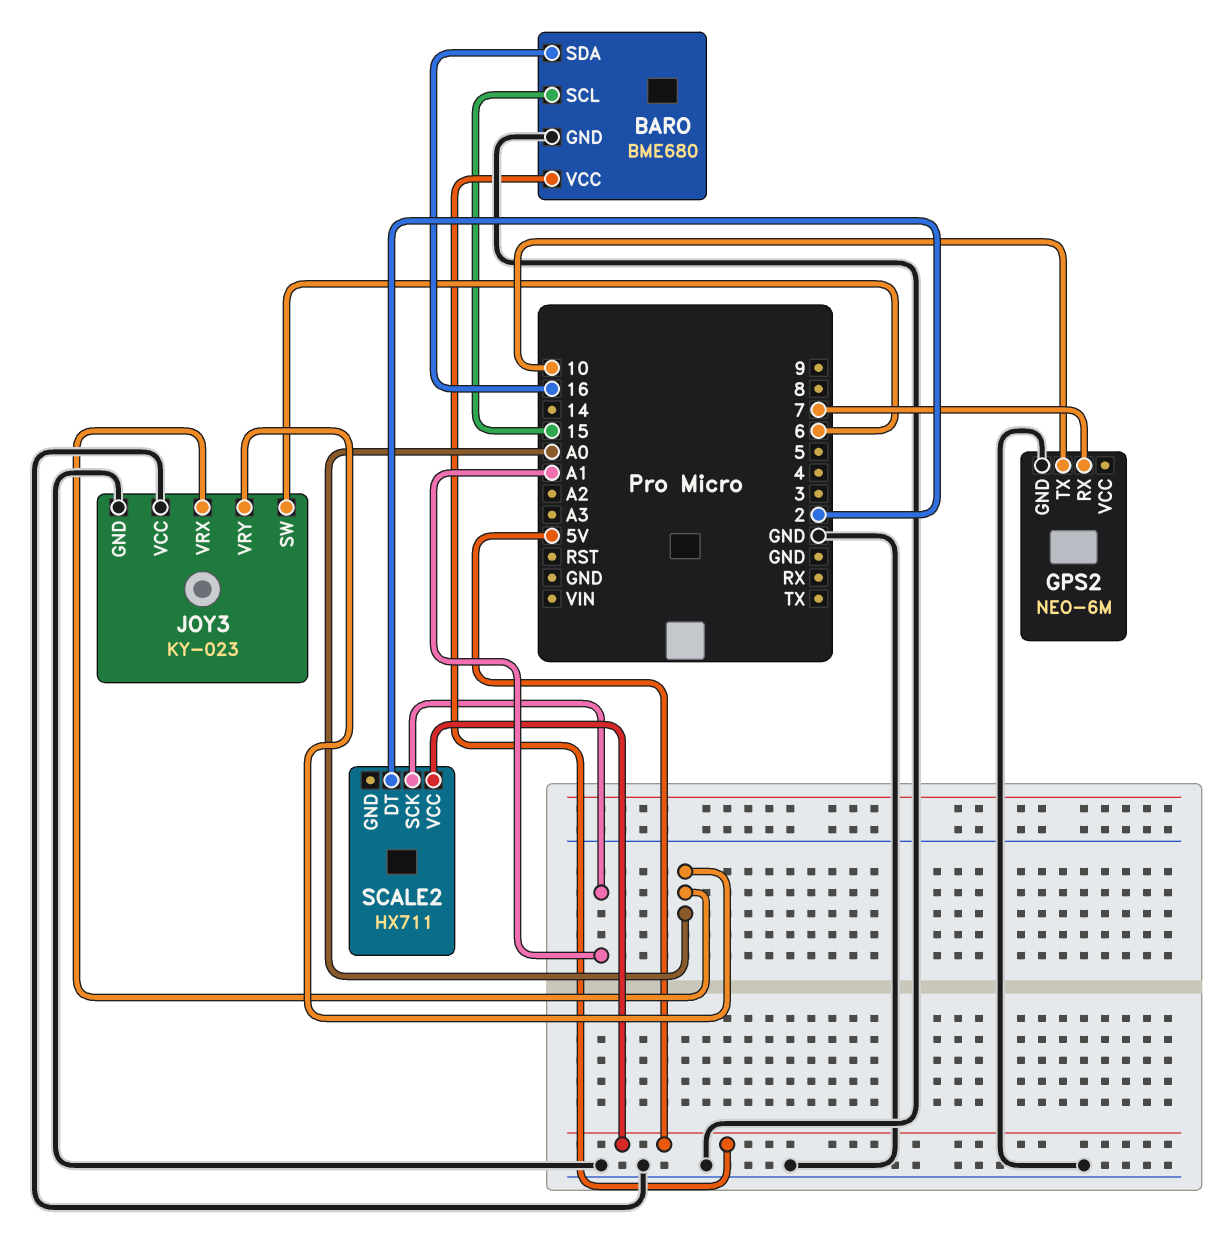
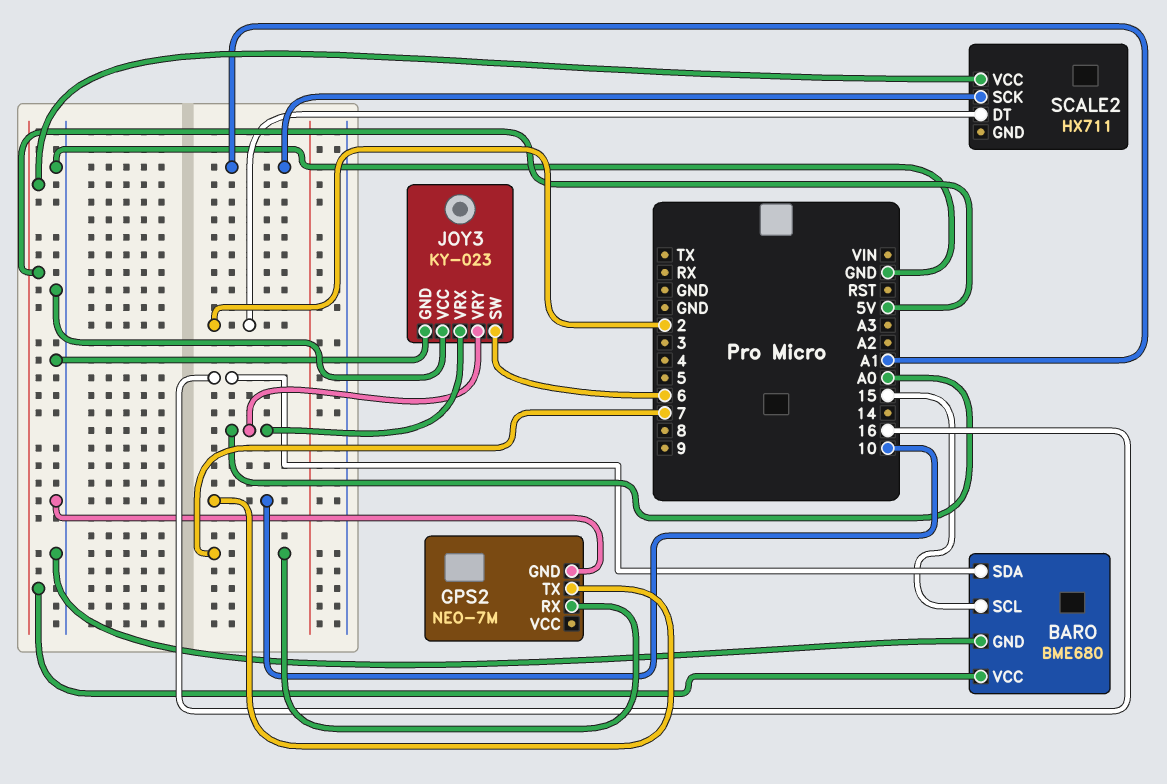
GPS2: NEO-6M -> NEO-7M

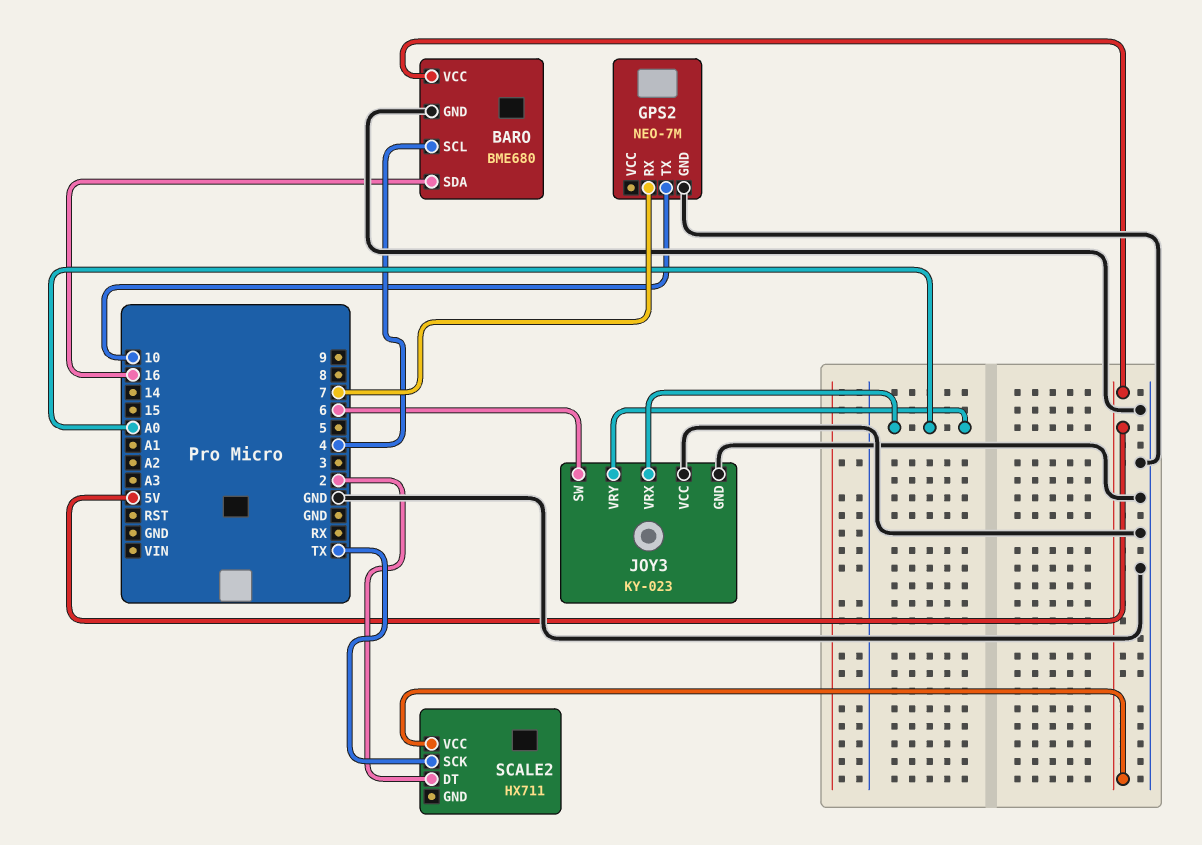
BARO pin SCL: 15 -> 4
SCALE2 pin SCK: A1 -> TX

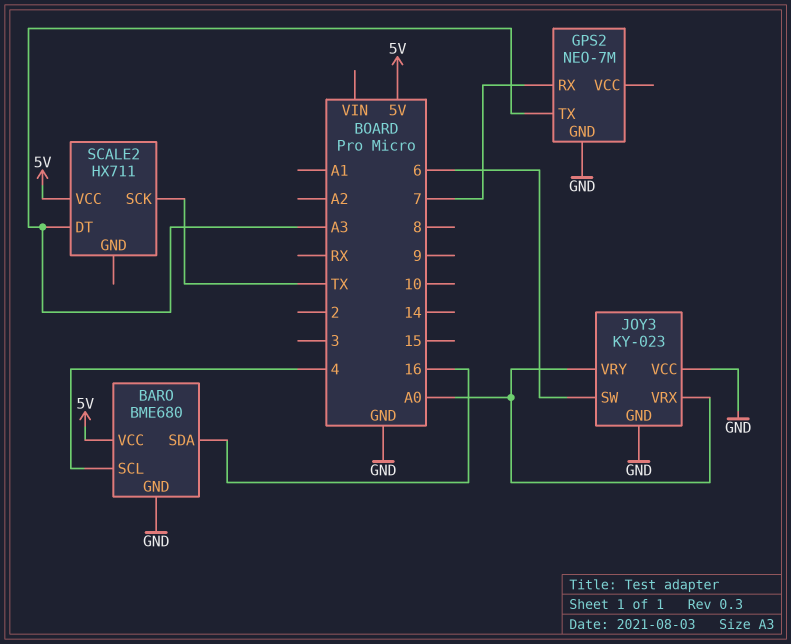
GPS2 pin TX: 10 -> A3
SCALE2 pin DT: 2 -> A3

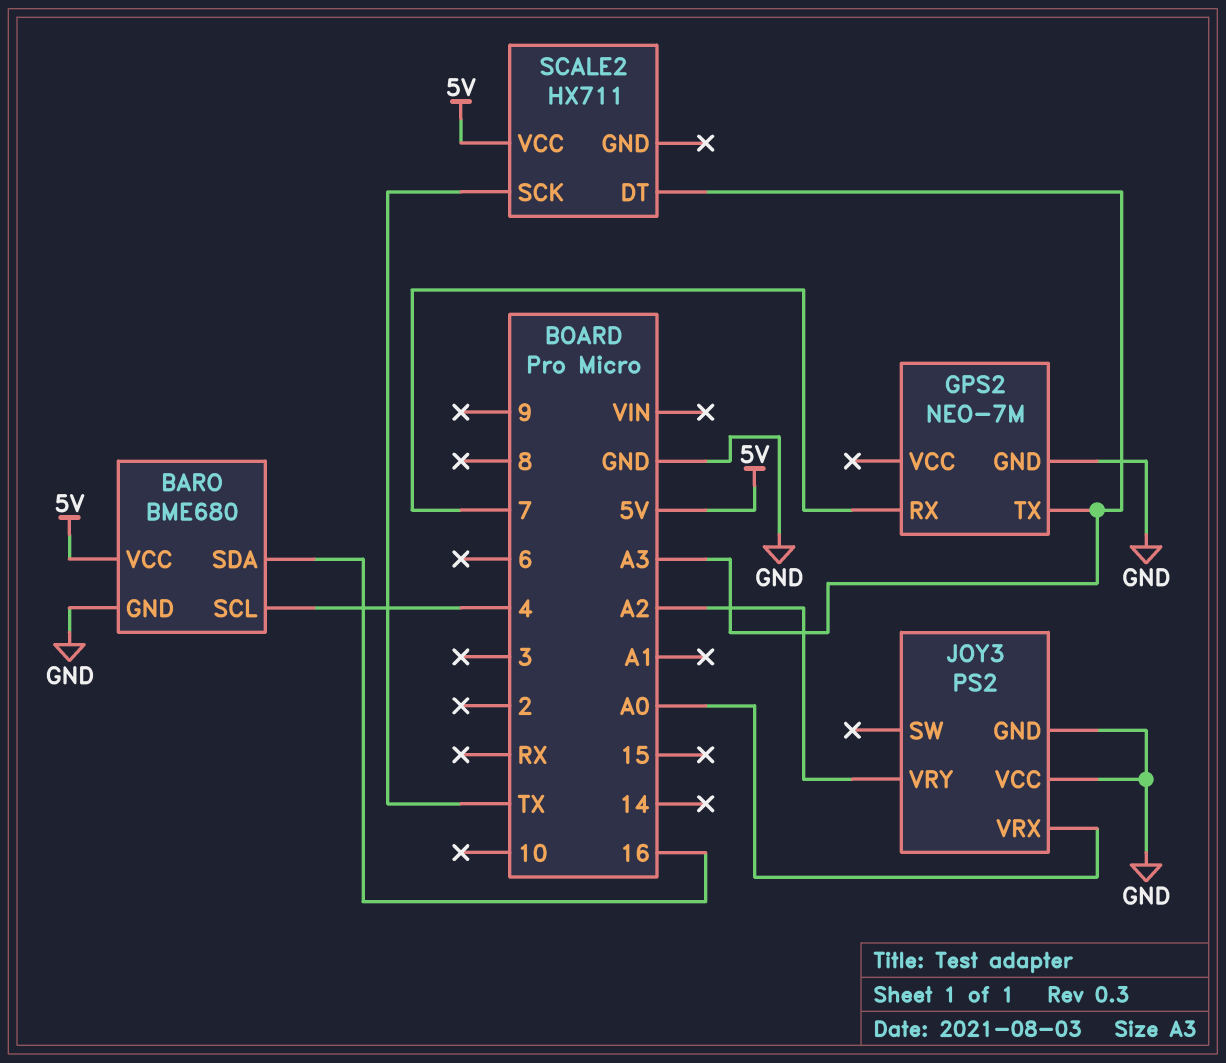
JOY3: KY-023 -> PS2
JOY3 pin SW: 6 -> none
JOY3 pin VRY: A0 -> A2

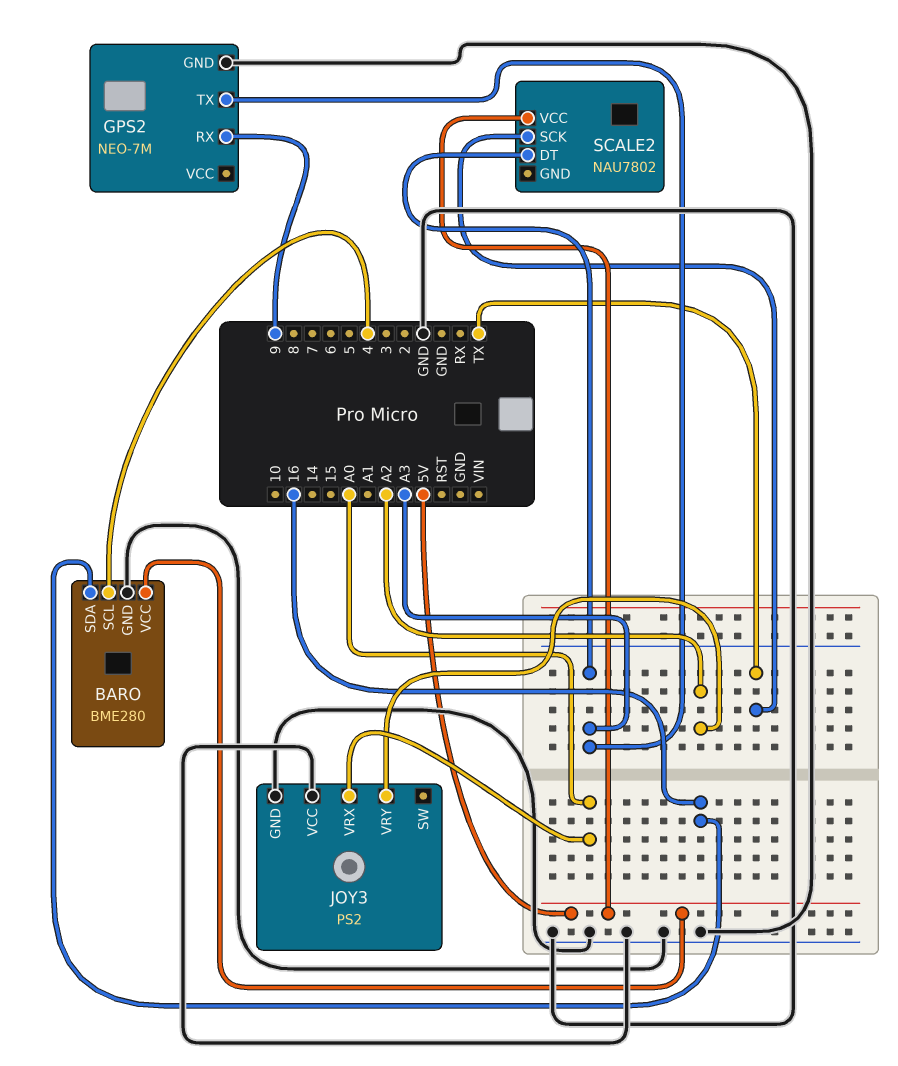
BARO: BME680 -> BME280
GPS2 pin RX: 7 -> 9
SCALE2: HX711 -> NAU7802

